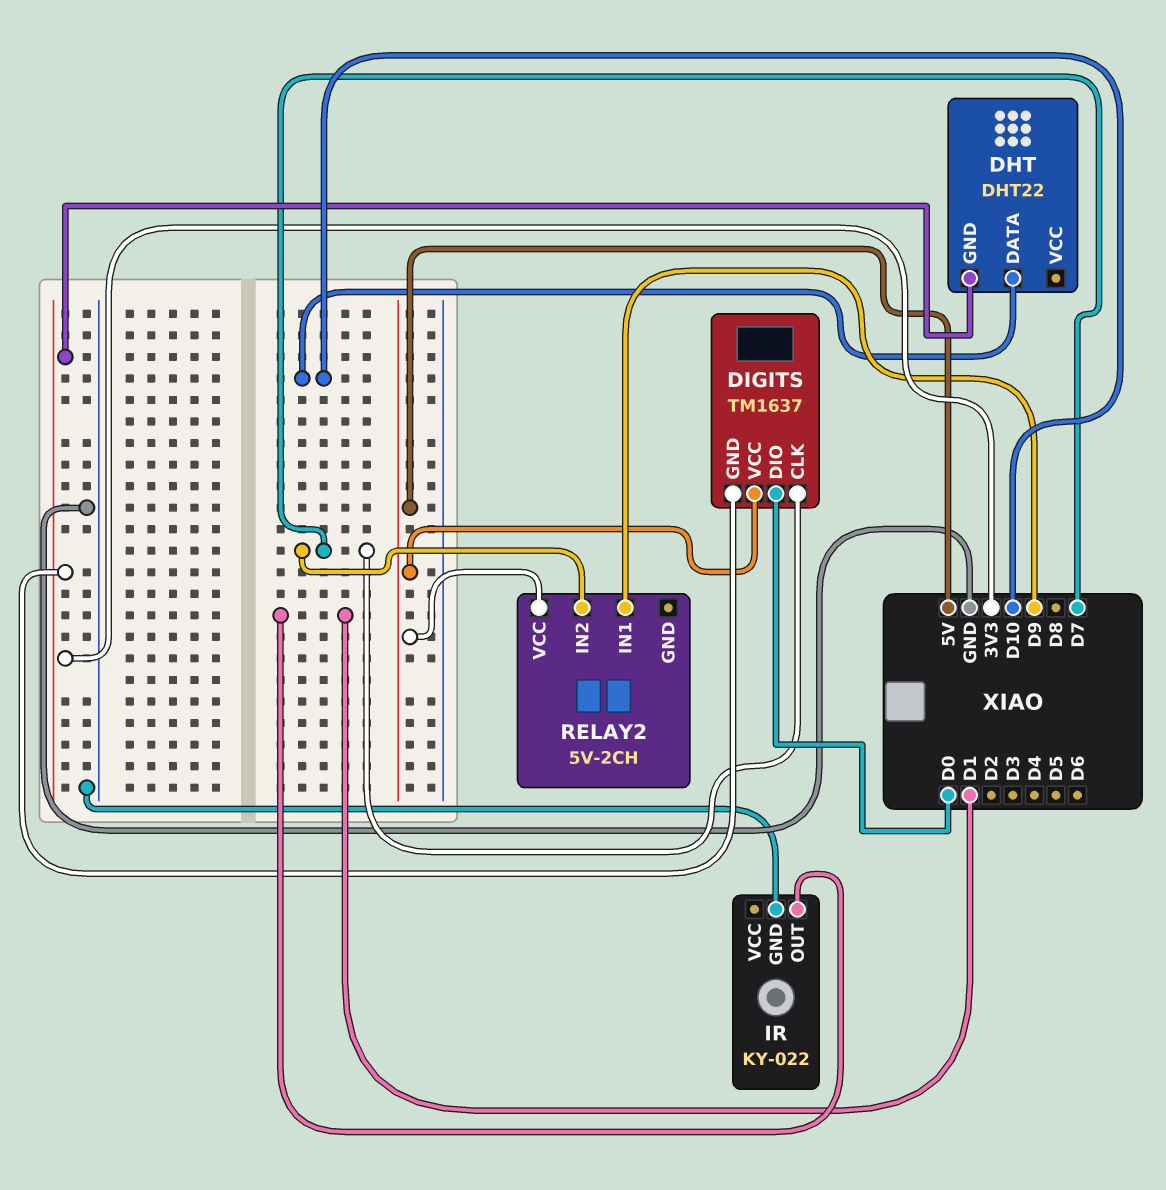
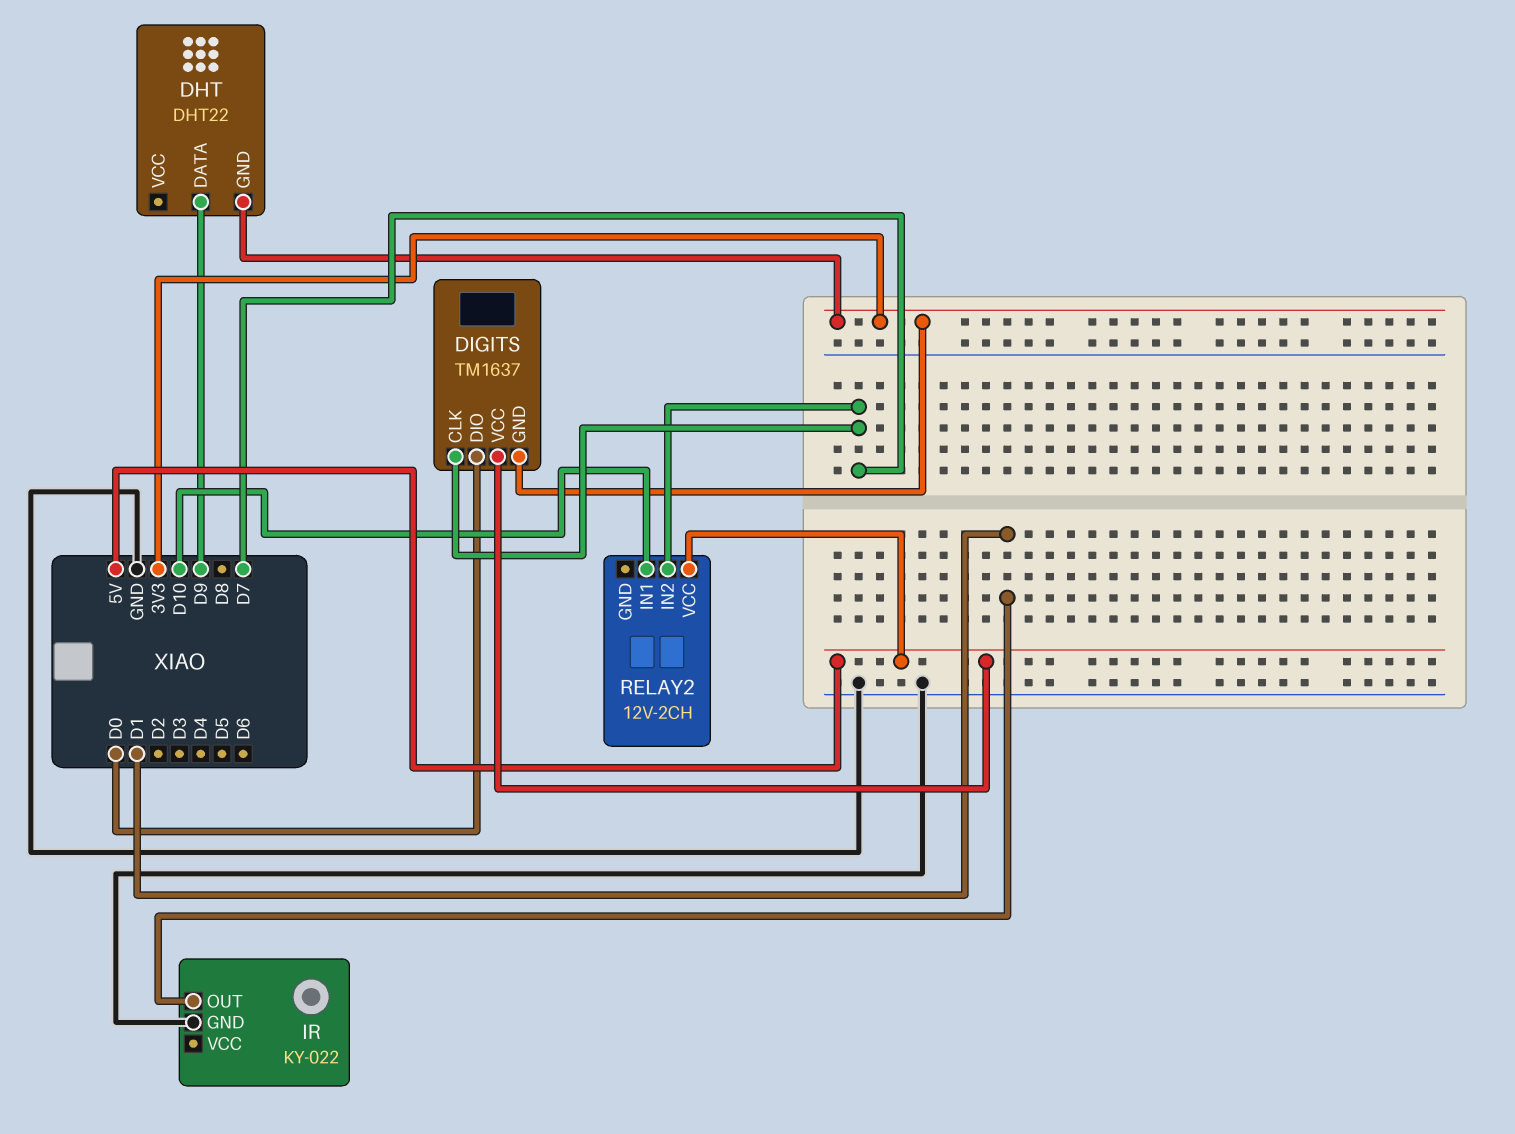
DHT pin DATA: D10 -> D9
RELAY2: 5V-2CH -> 12V-2CH
RELAY2 pin IN1: D9 -> D10

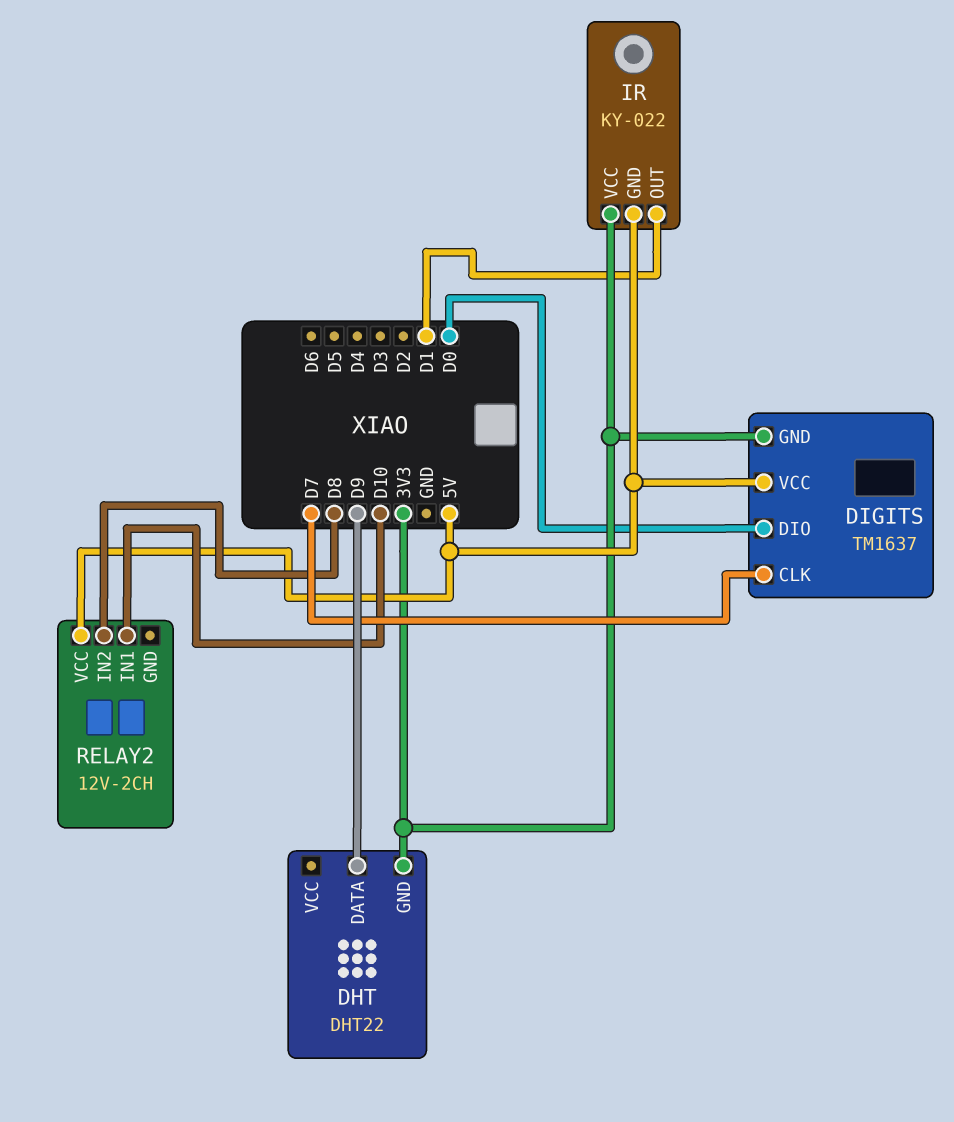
IR pin GND: GND -> 5V
IR pin VCC: none -> 3V3
RELAY2 pin IN2: D7 -> D8

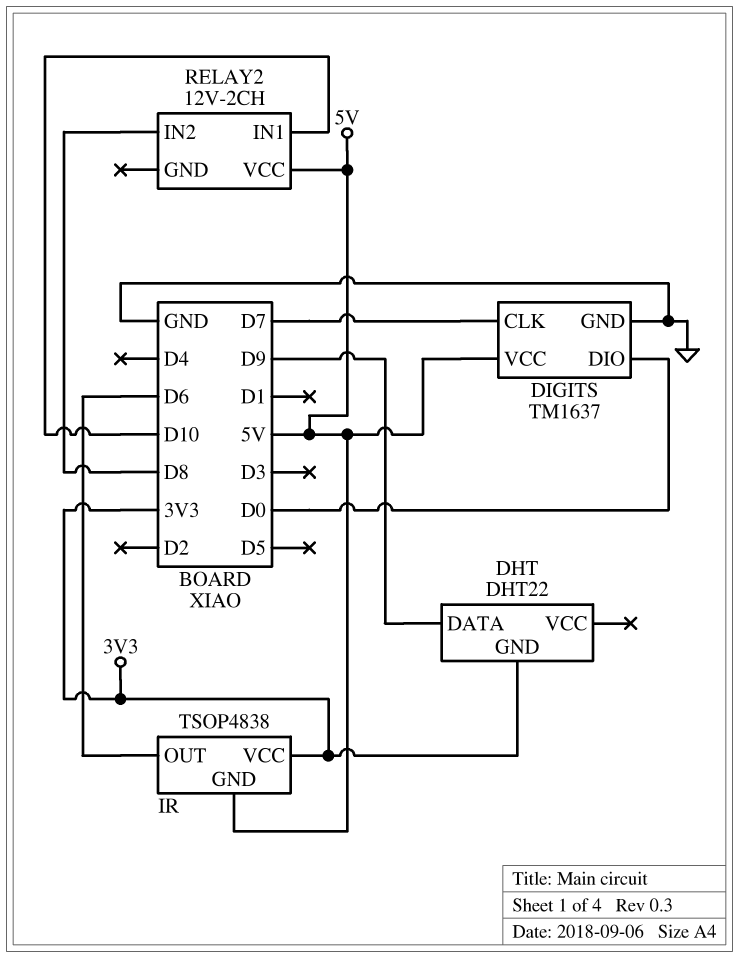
DIGITS pin GND: 3V3 -> GND
IR: KY-022 -> TSOP4838
IR pin OUT: D1 -> D6

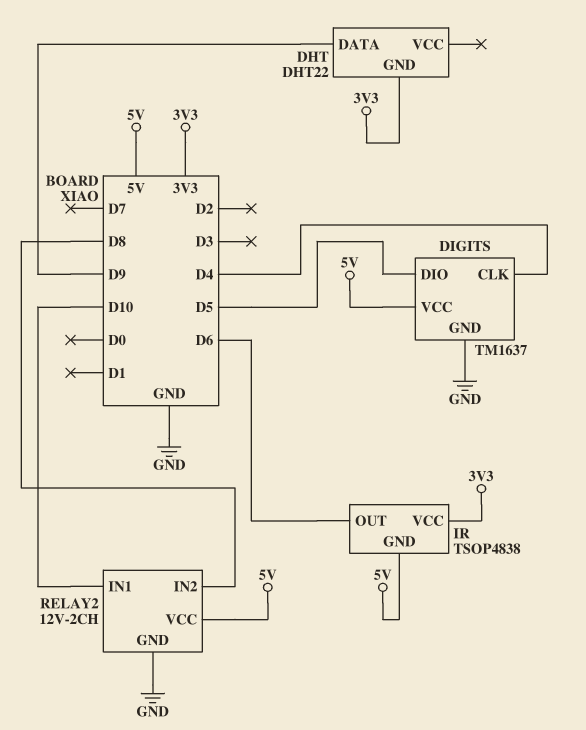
DIGITS pin CLK: D7 -> D4
DIGITS pin DIO: D0 -> D5
RELAY2 pin GND: none -> GND

